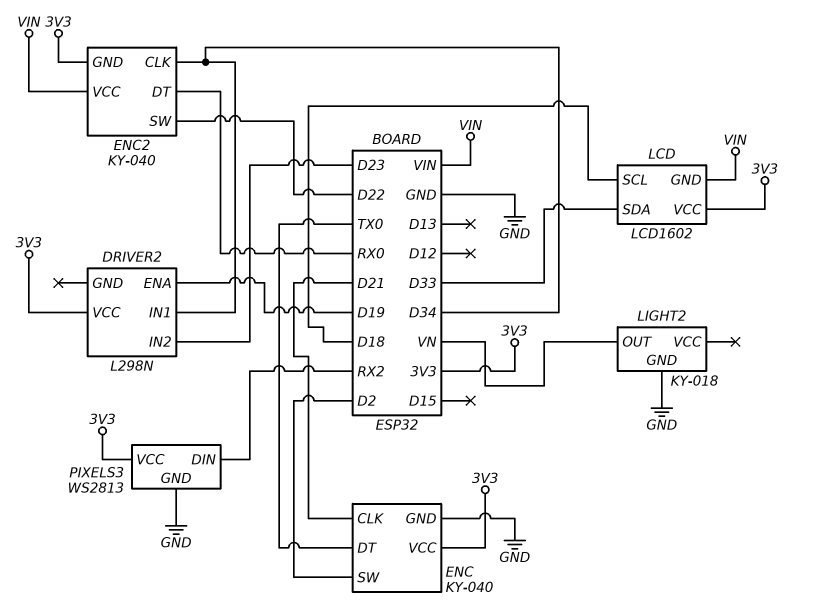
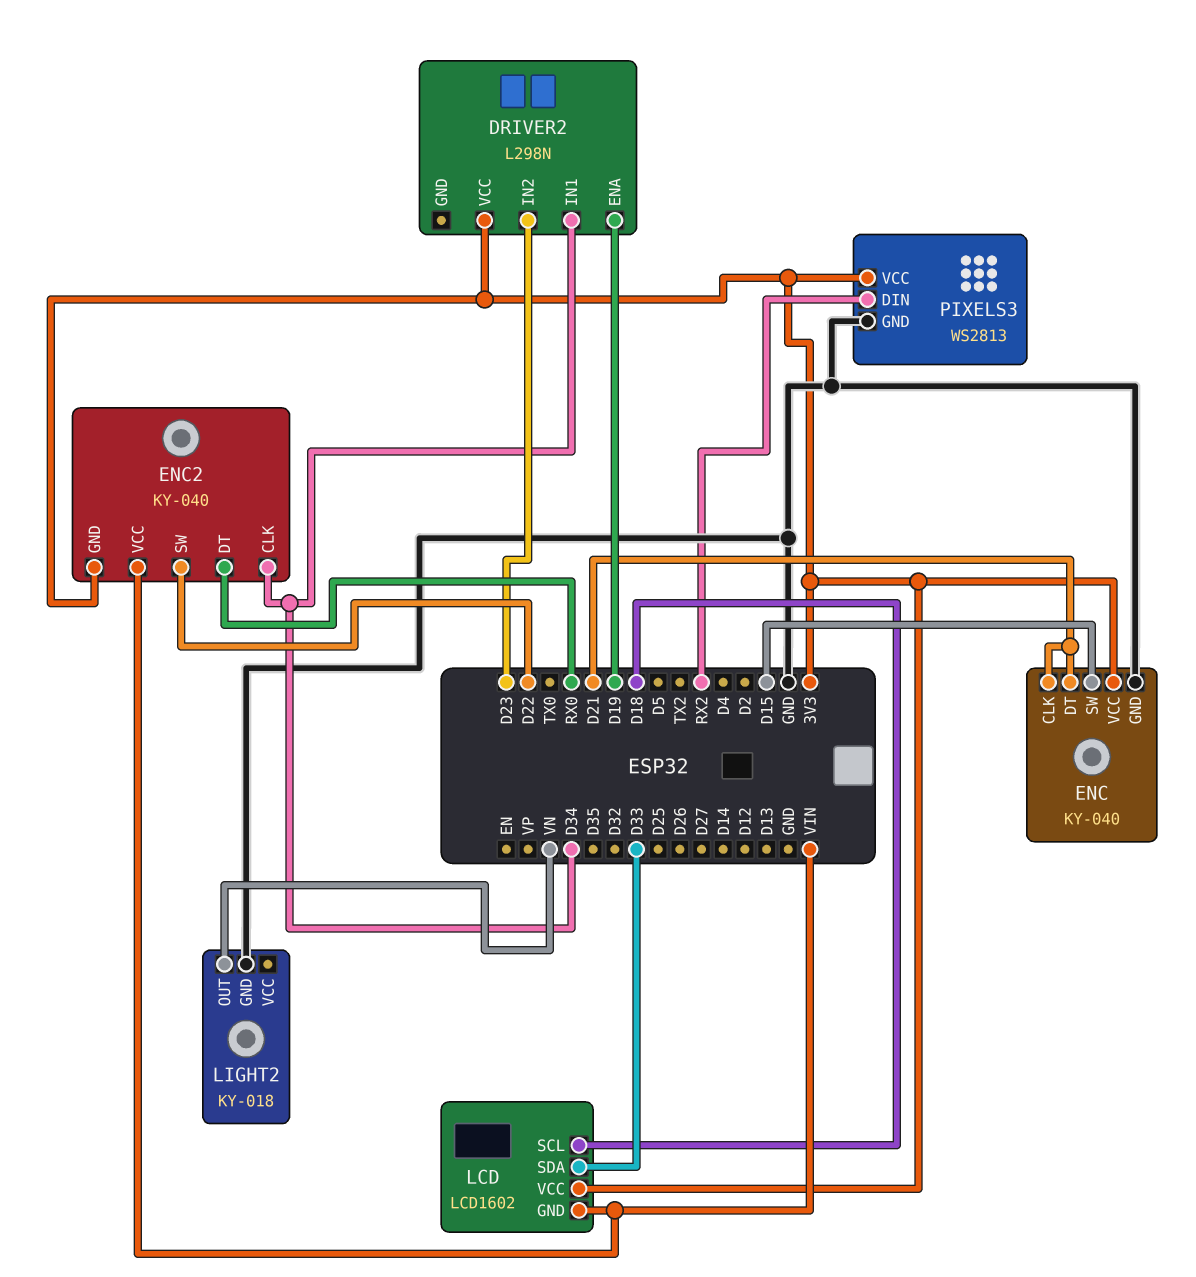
ENC pin DT: TX0 -> D21
ENC pin SW: D2 -> D15

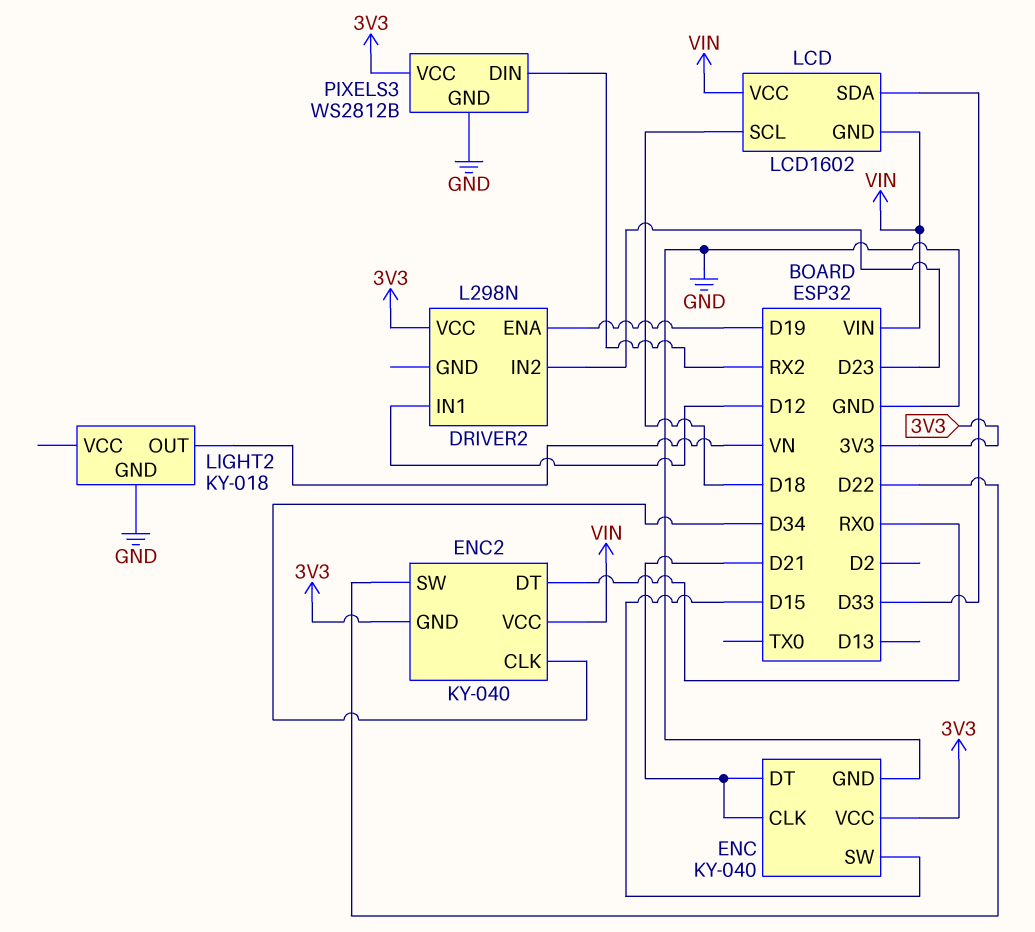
DRIVER2 pin IN1: D34 -> D12
LCD pin VCC: 3V3 -> VIN
PIXELS3: WS2813 -> WS2812B

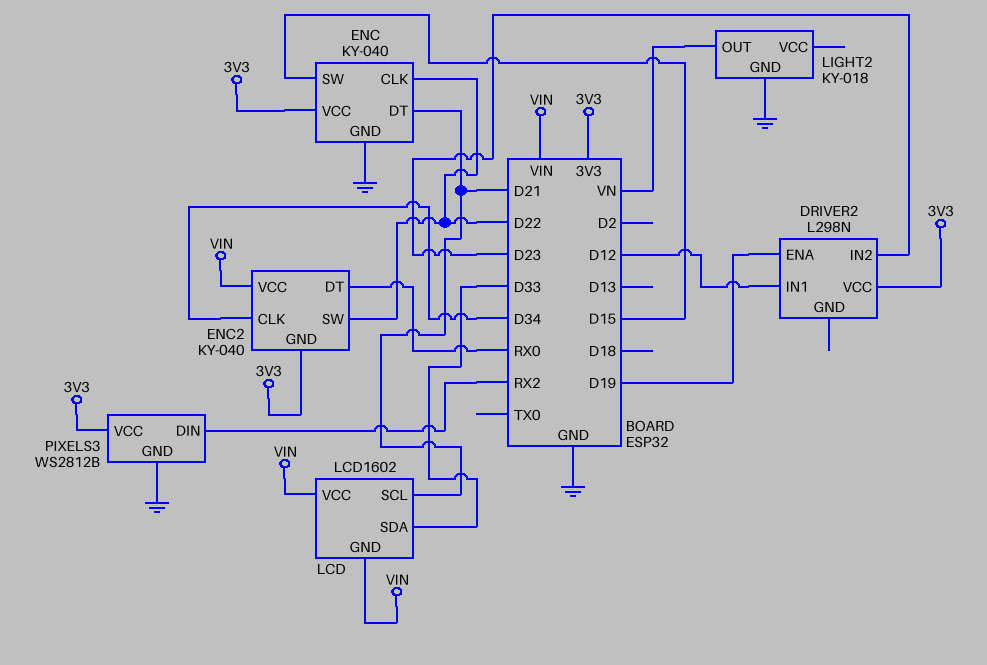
ENC pin CLK: D21 -> D22
LCD pin SCL: D18 -> D21

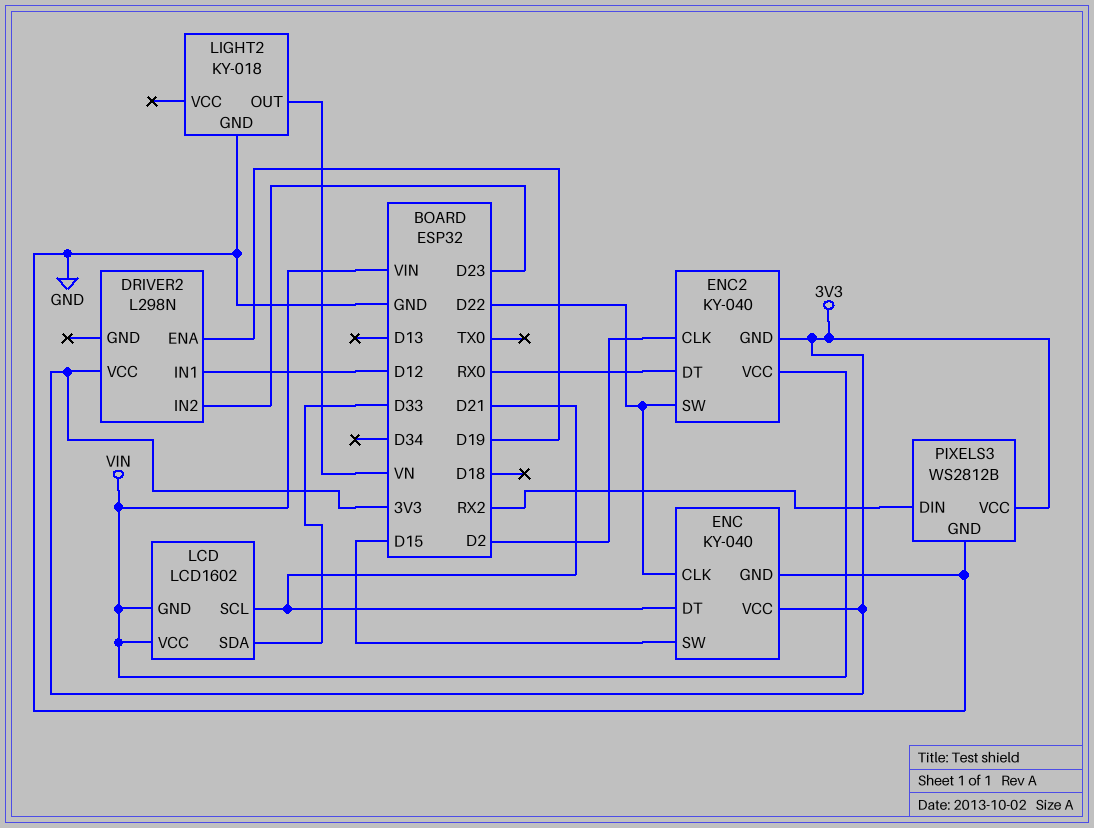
ENC2 pin CLK: D34 -> D2

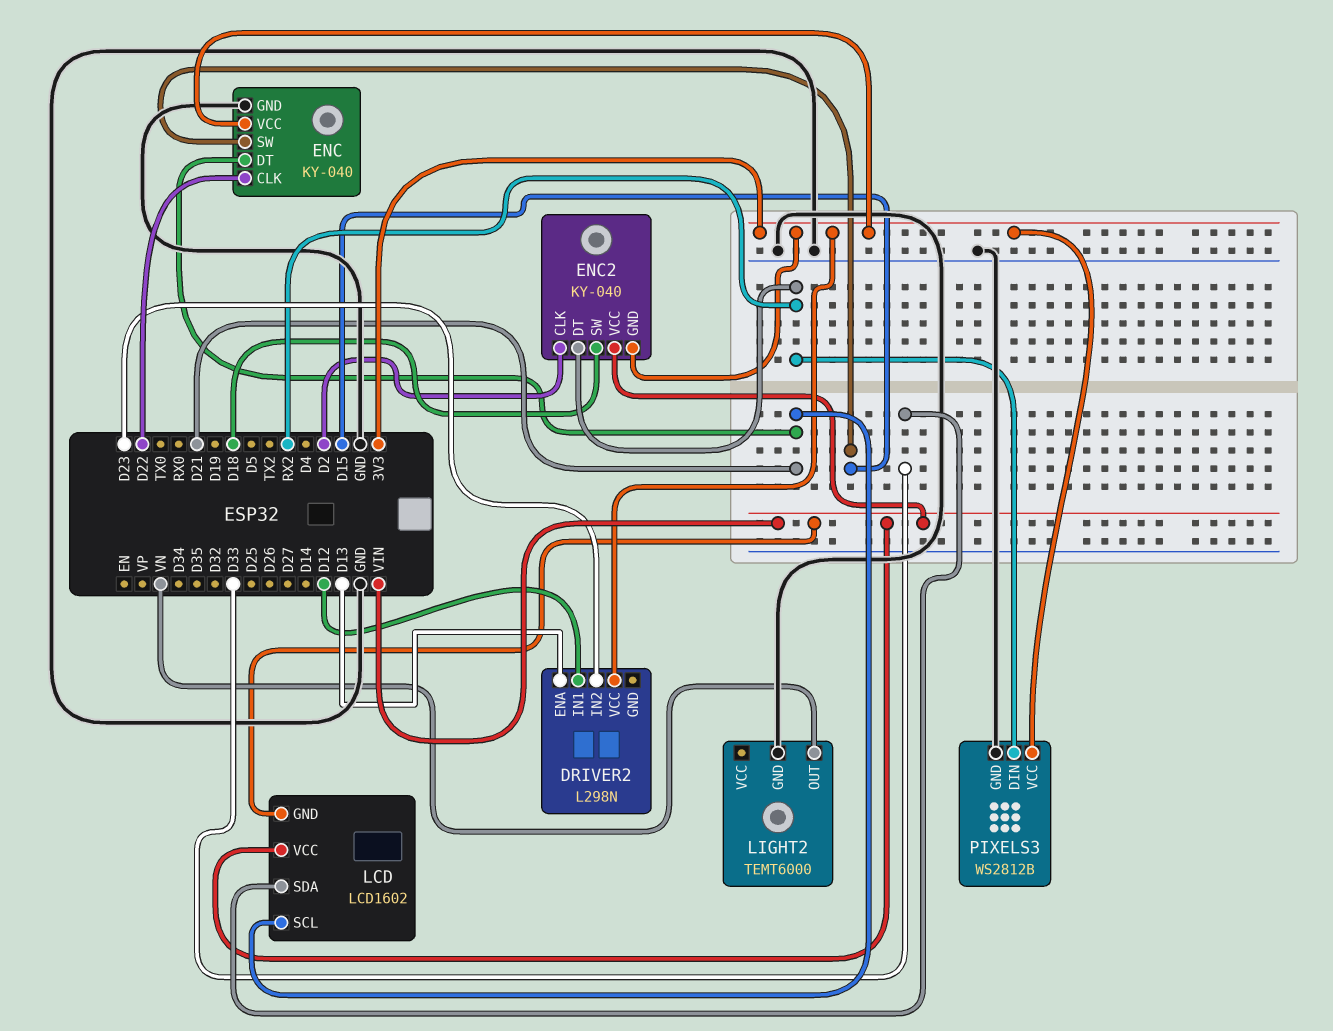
DRIVER2 pin ENA: D19 -> D13
ENC2 pin DT: RX0 -> RX2
ENC2 pin SW: D22 -> D18
LIGHT2: KY-018 -> TEMT6000

